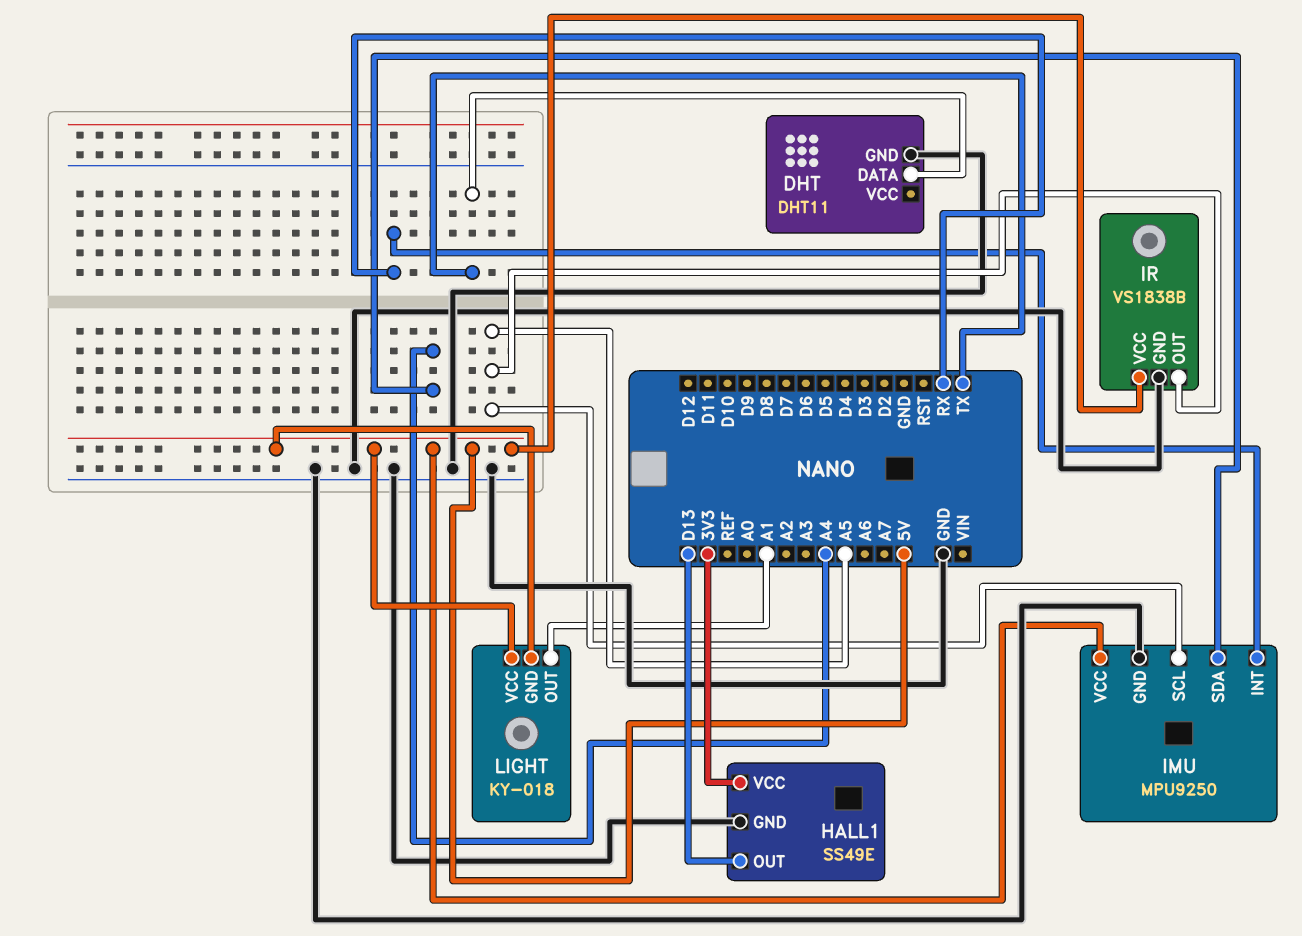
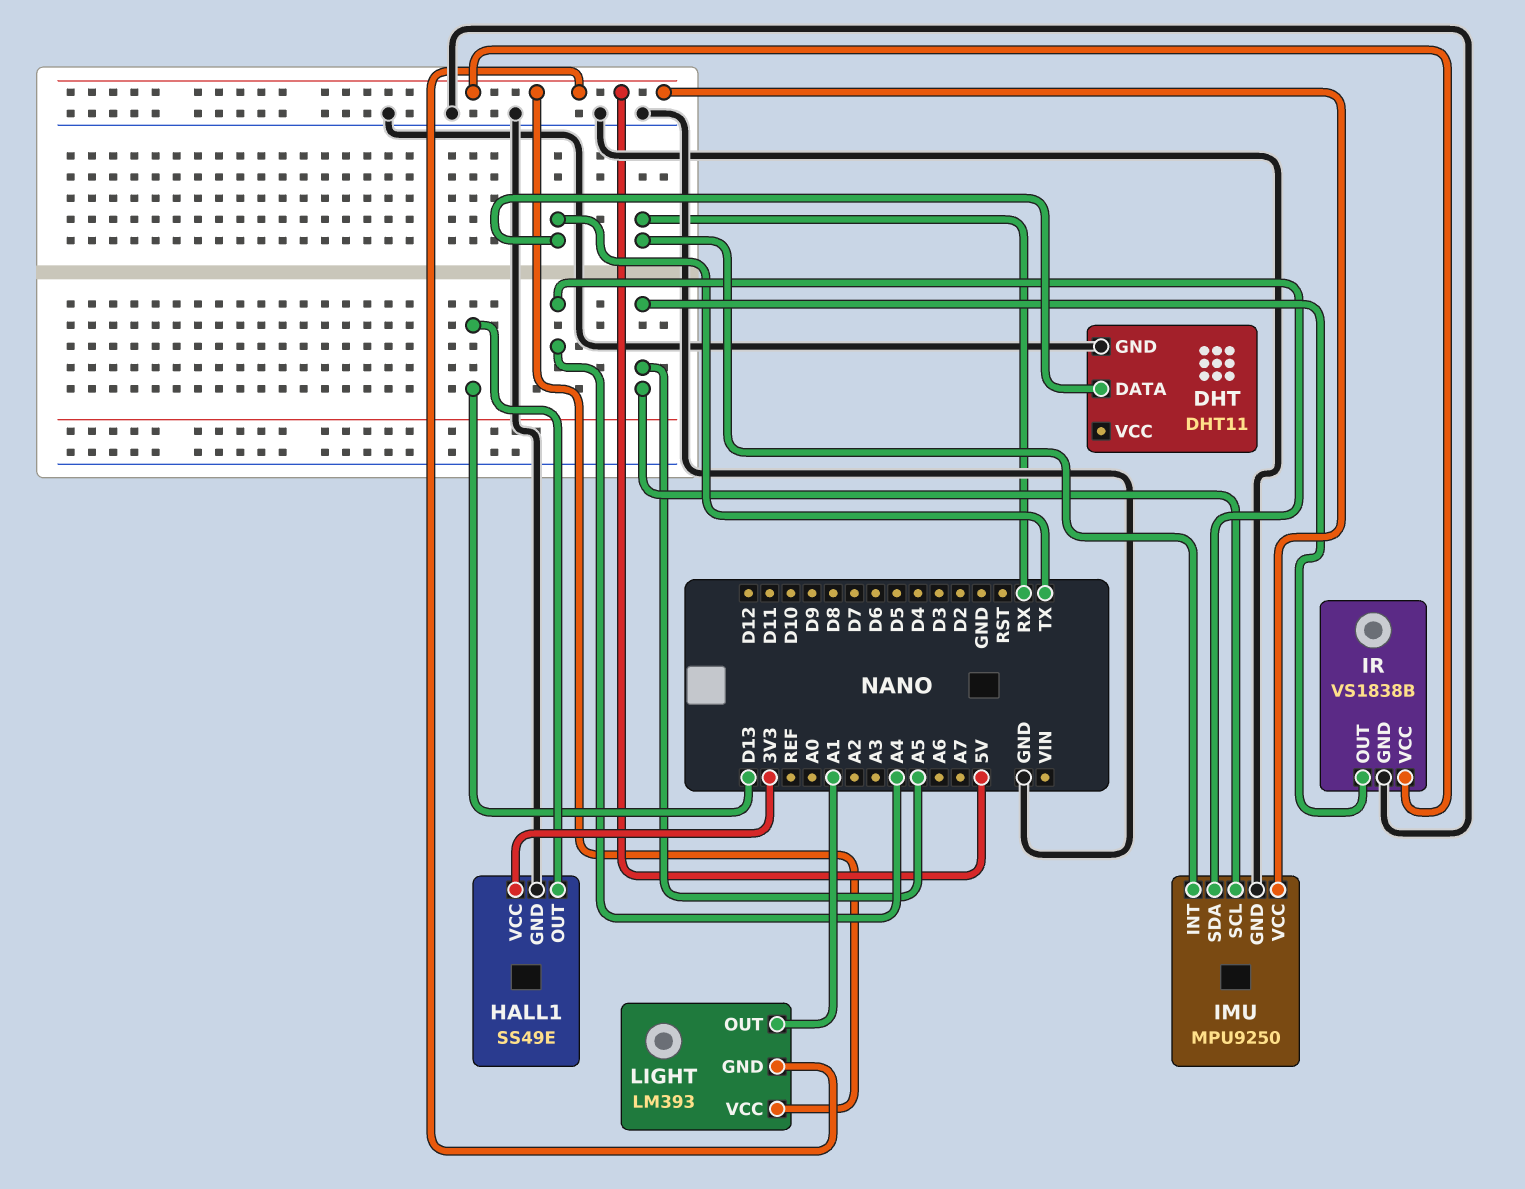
LIGHT: KY-018 -> LM393

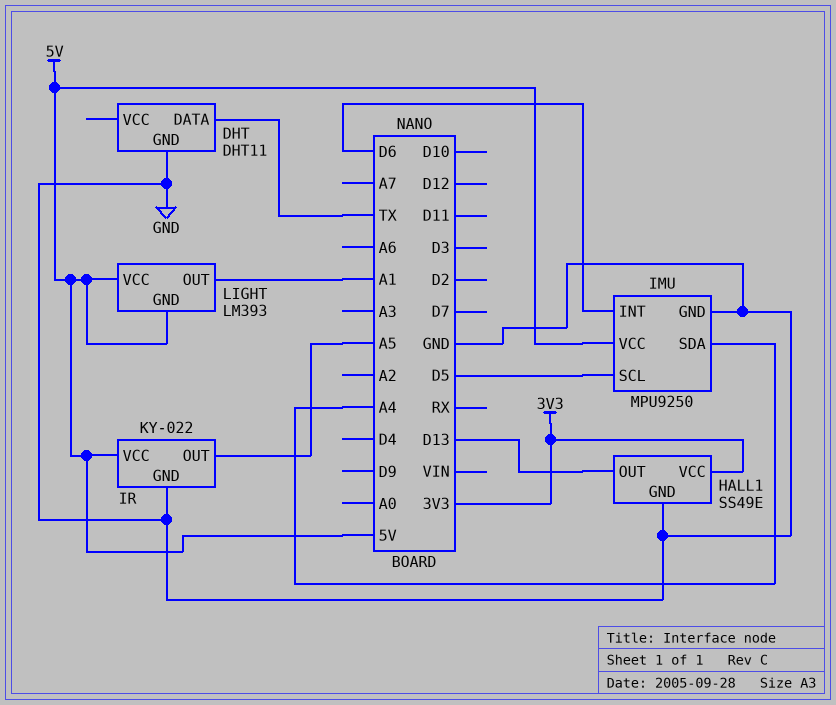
IMU pin INT: RX -> D6
IMU pin SCL: A5 -> D5
IR: VS1838B -> KY-022

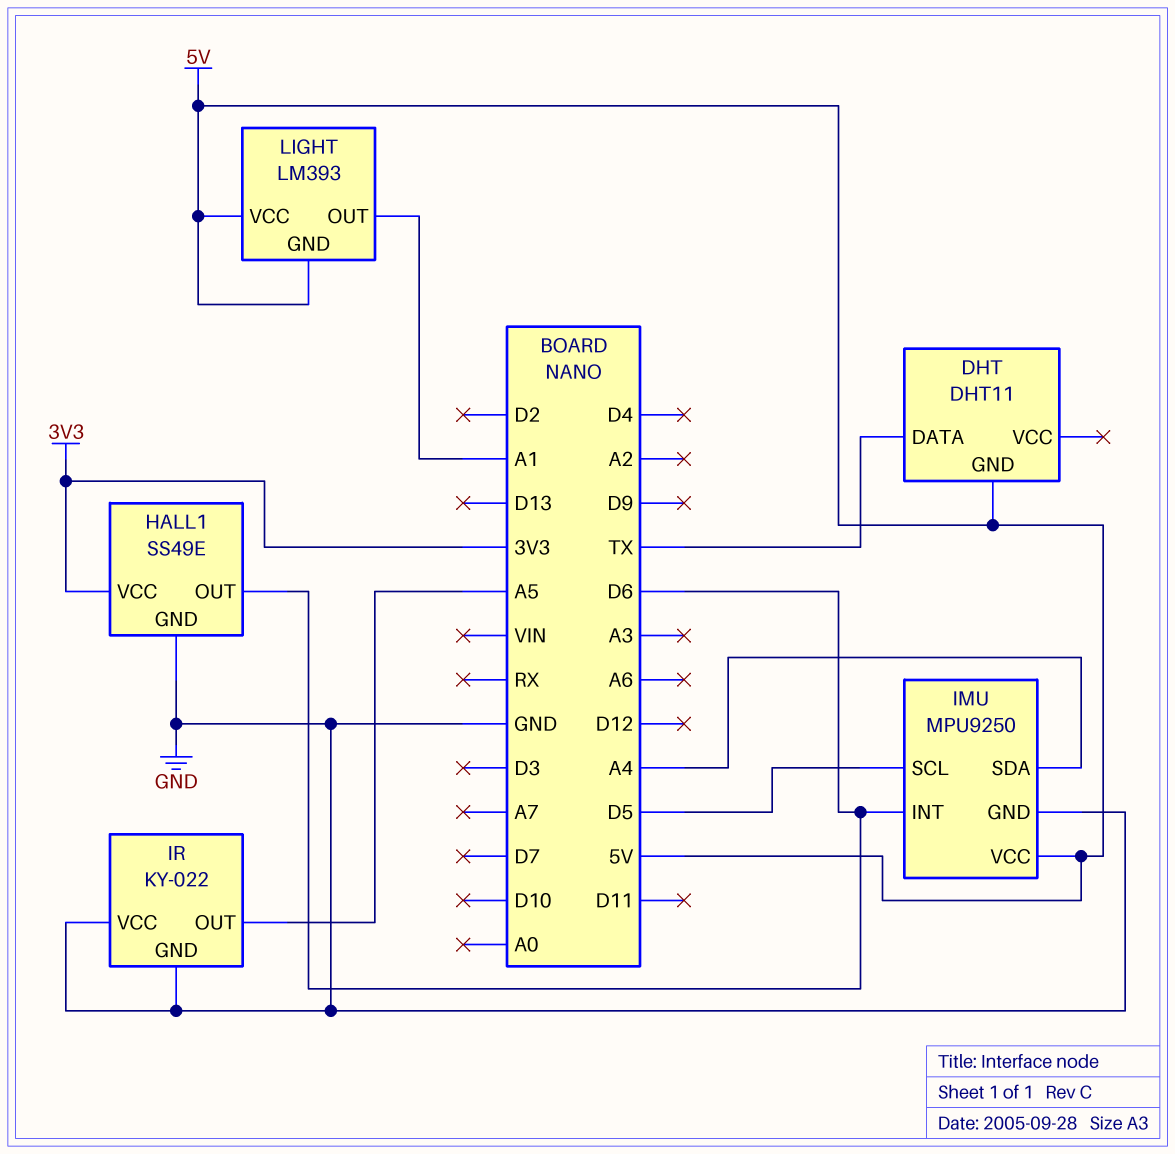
DHT pin GND: GND -> 5V
HALL1 pin OUT: D13 -> D6
IR pin VCC: 5V -> GND

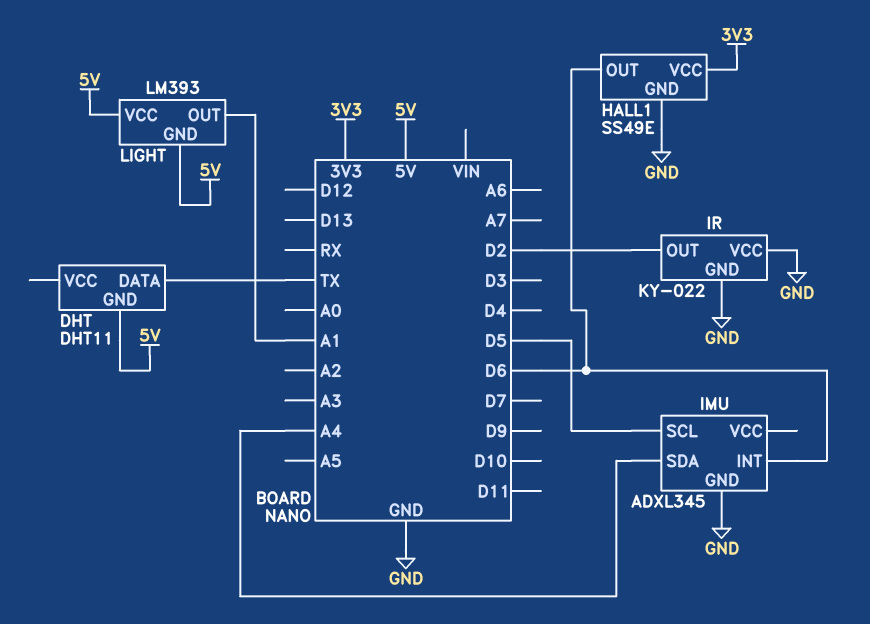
IMU: MPU9250 -> ADXL345
IMU pin VCC: 5V -> none
IR pin OUT: A5 -> D2

